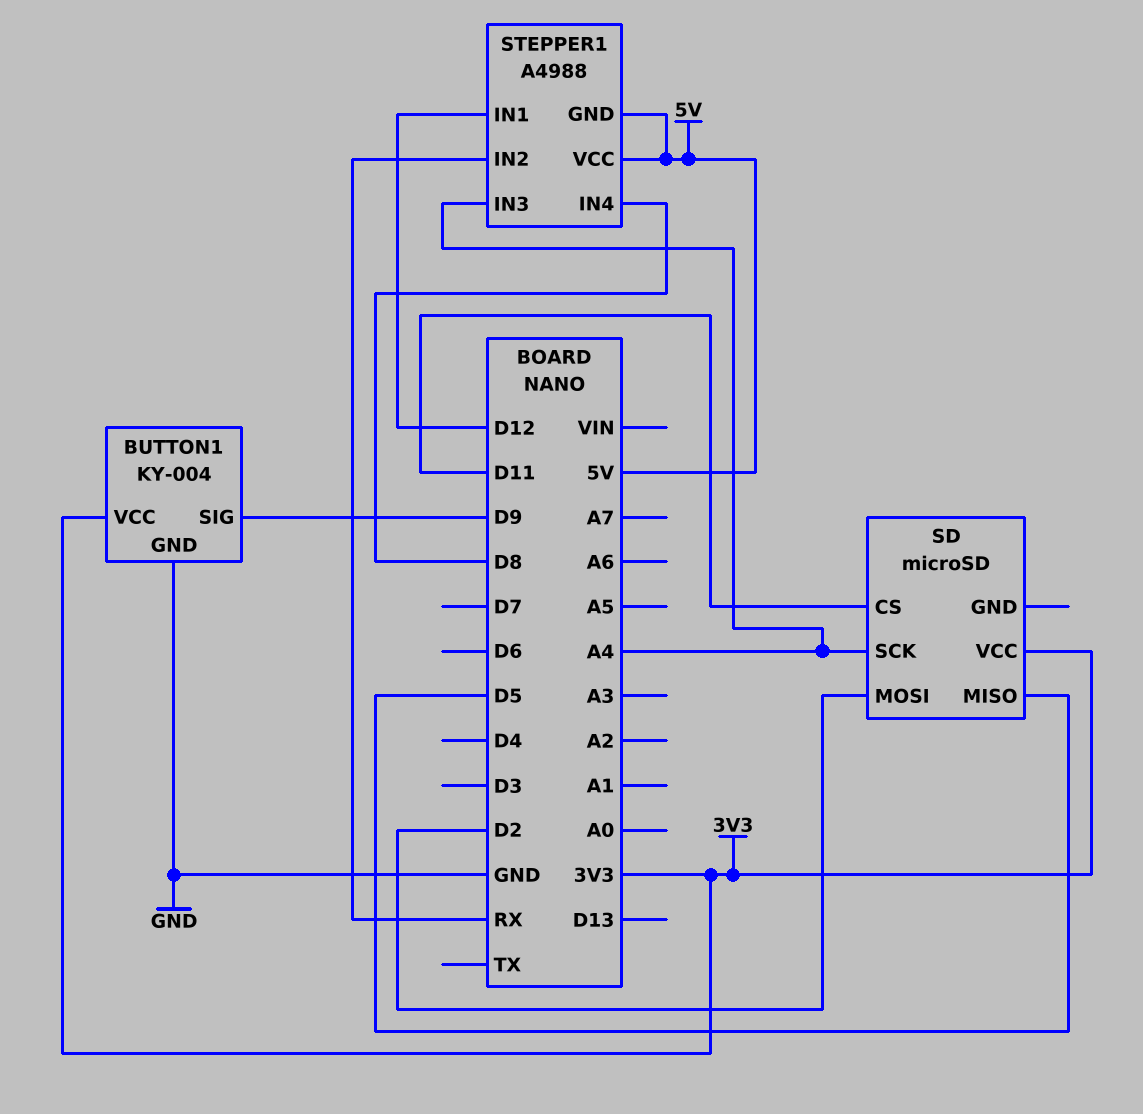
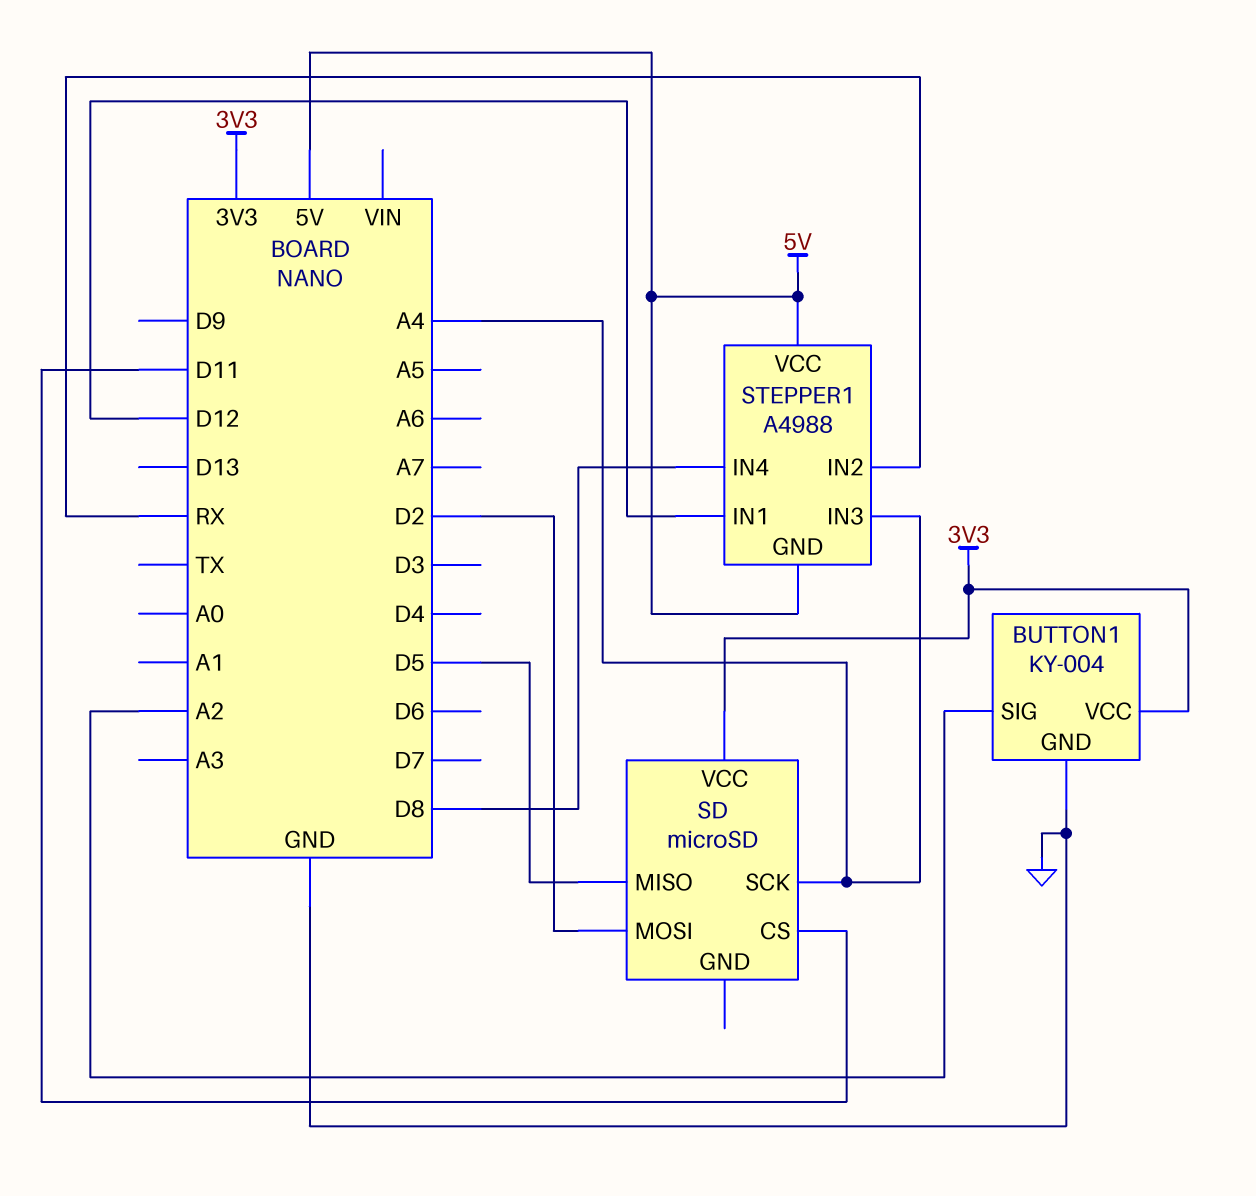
BUTTON1 pin SIG: D9 -> A2

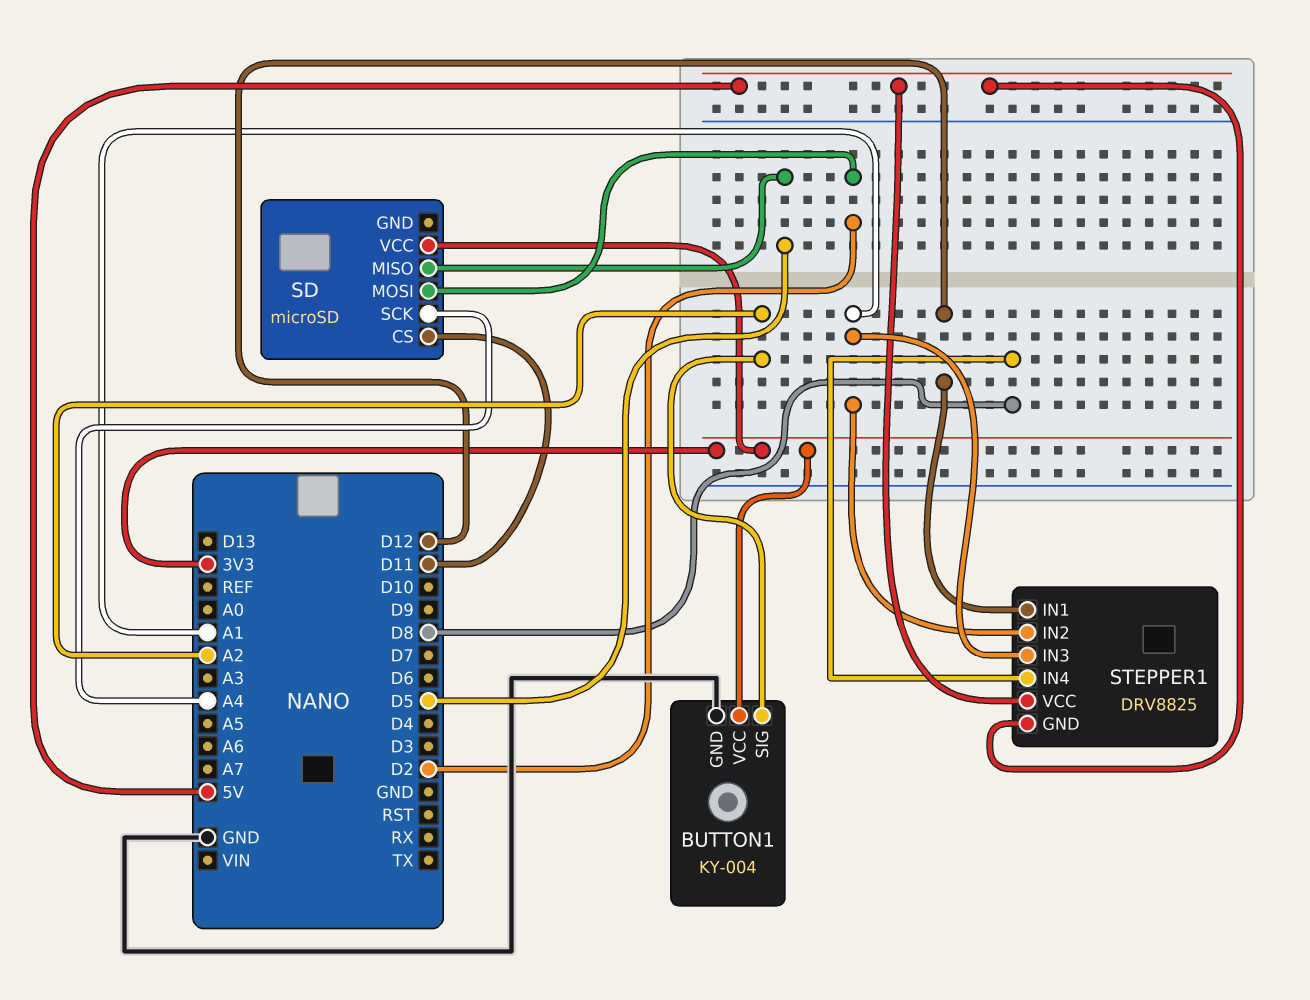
STEPPER1: A4988 -> DRV8825
STEPPER1 pin IN2: RX -> A1
STEPPER1 pin IN3: A4 -> A1

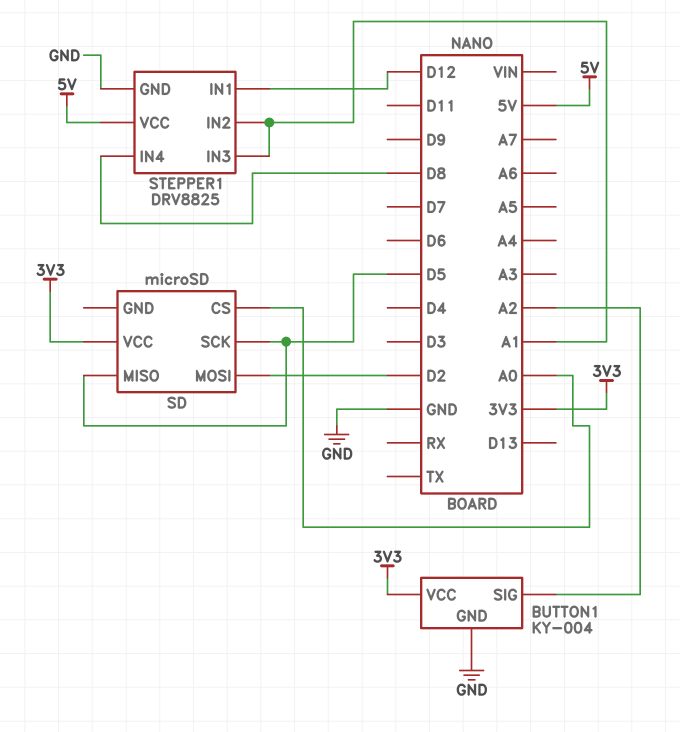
SD pin CS: D11 -> A0
SD pin SCK: A4 -> D5
STEPPER1 pin GND: 5V -> GND

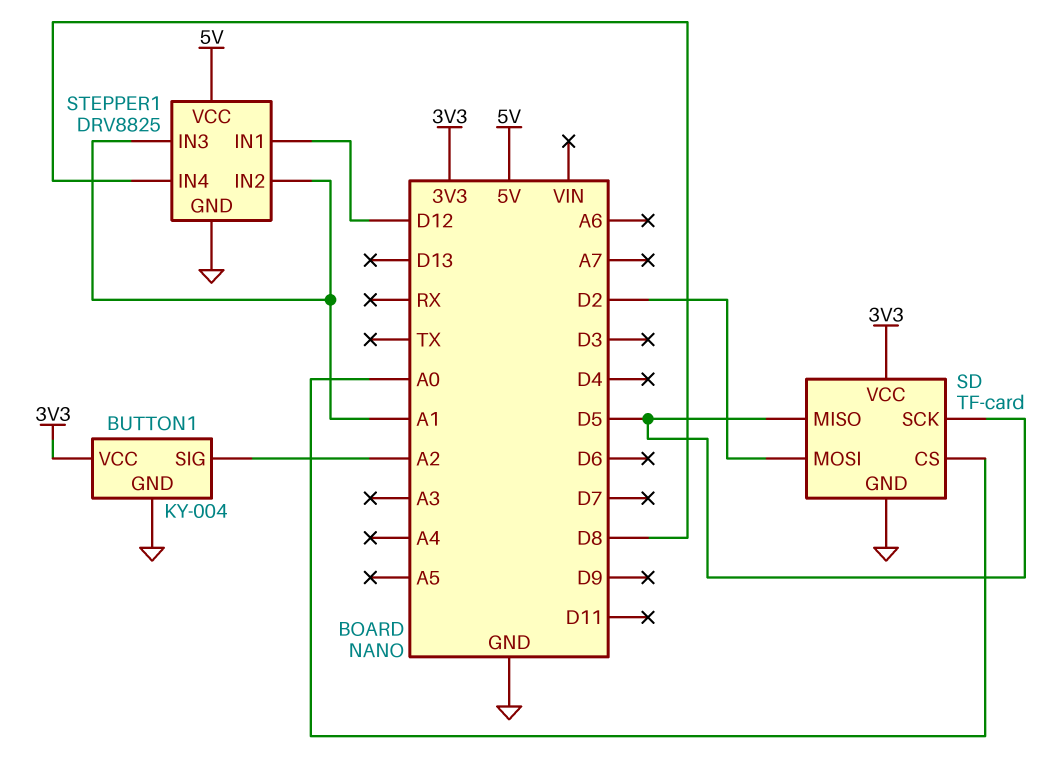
SD: microSD -> TF-card
SD pin GND: none -> GND

